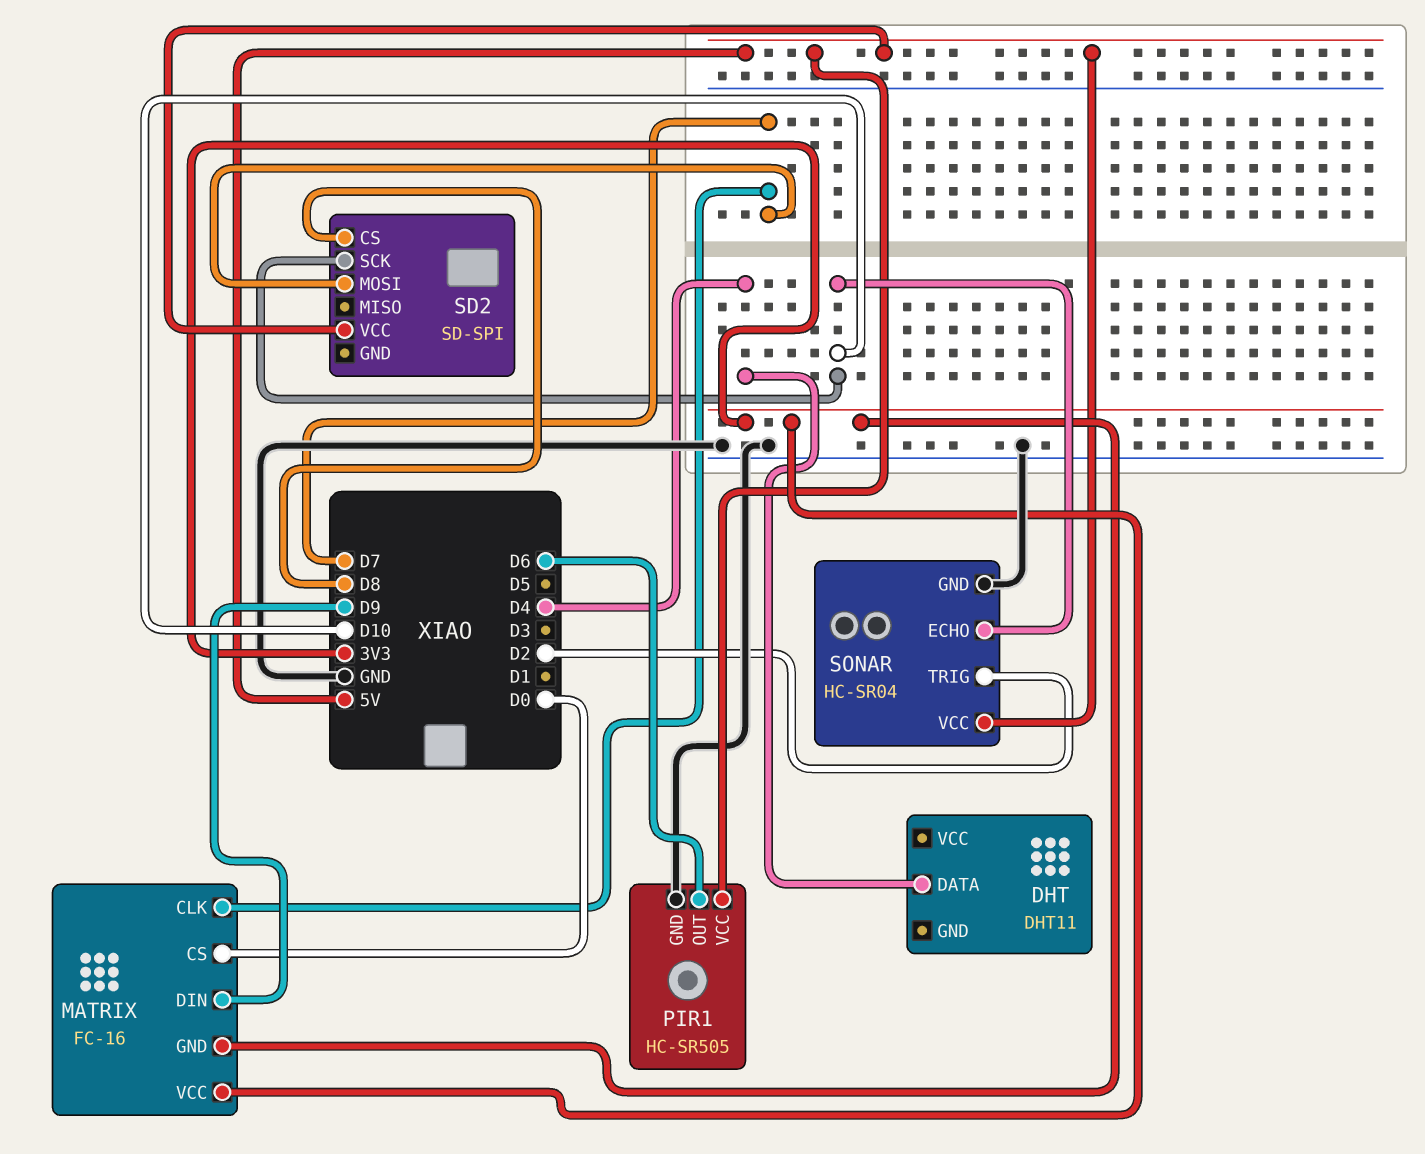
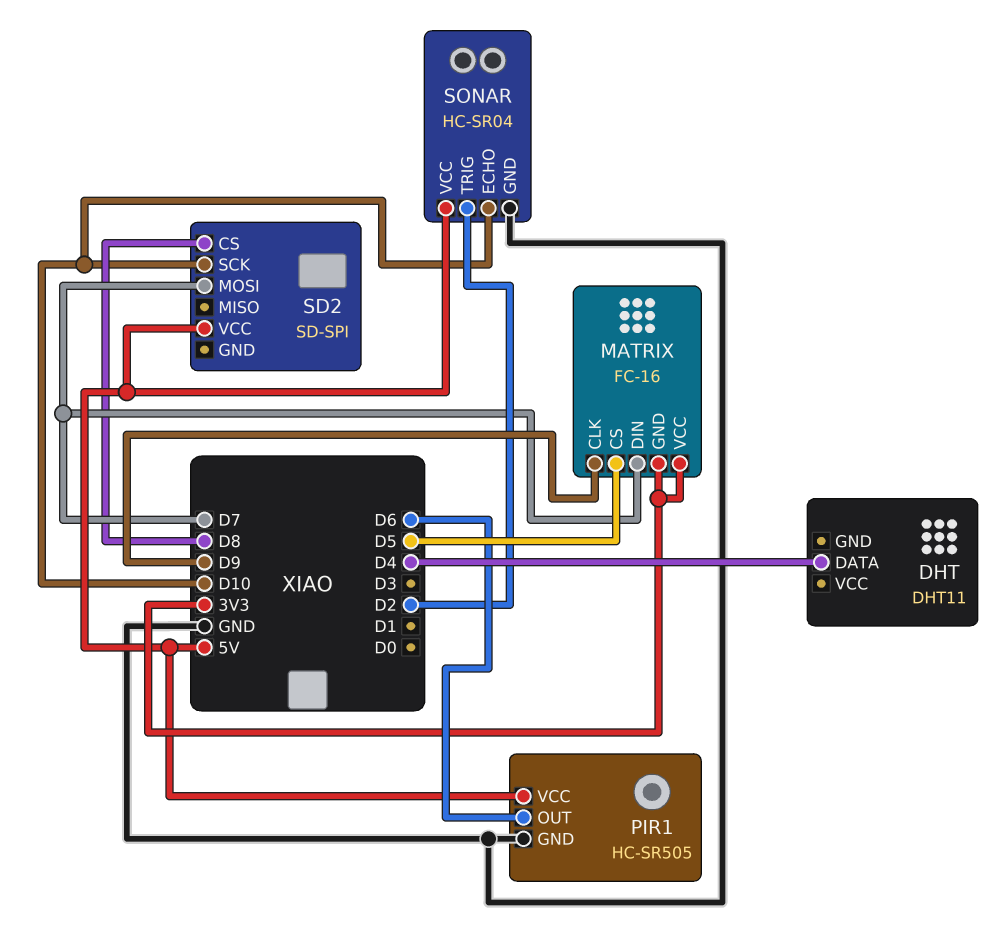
MATRIX pin CLK: D7 -> D9
MATRIX pin CS: D0 -> D5
MATRIX pin DIN: D9 -> D7

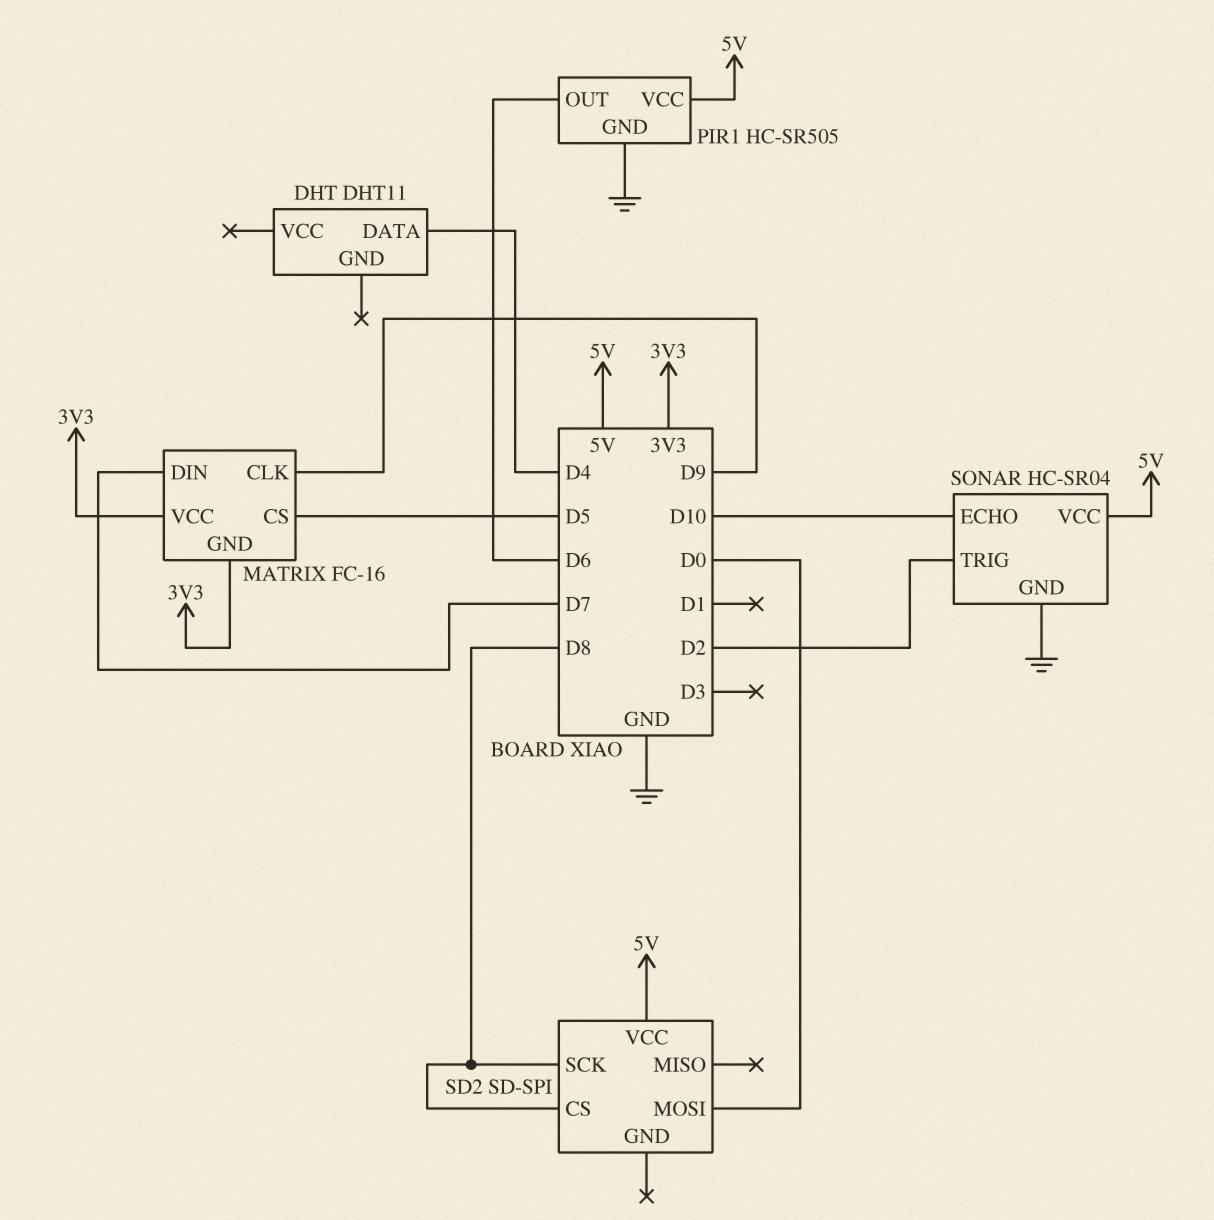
SD2 pin MOSI: D7 -> D0
SD2 pin SCK: D10 -> D8

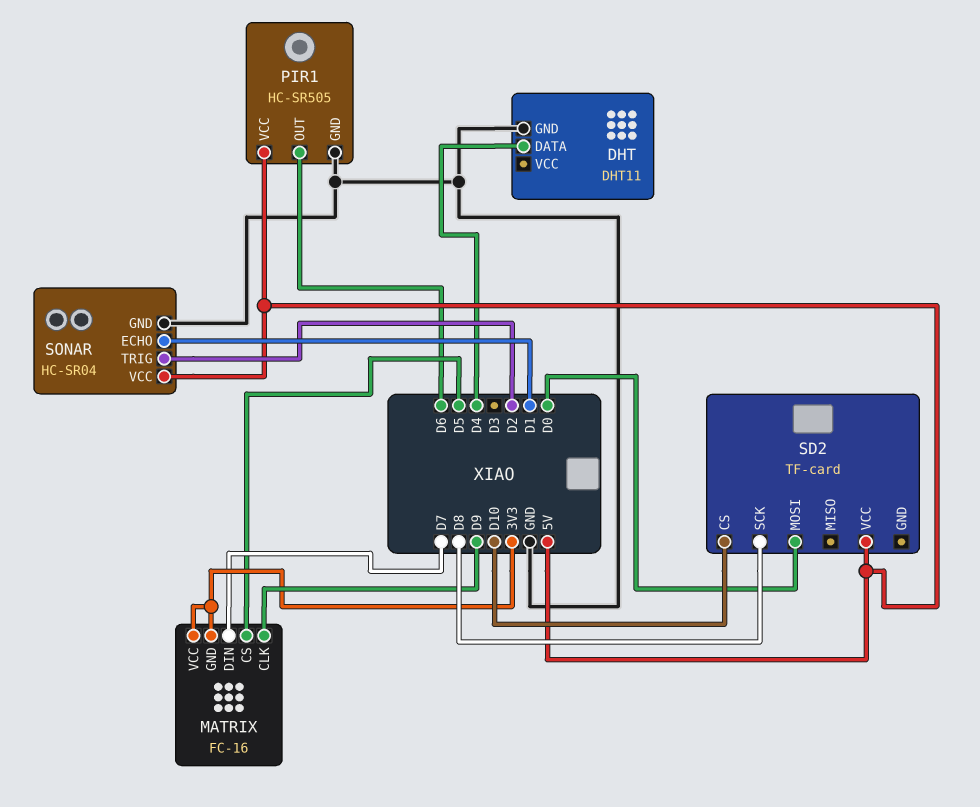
DHT pin GND: none -> GND
SD2: SD-SPI -> TF-card
SD2 pin CS: D8 -> D10
SONAR pin ECHO: D10 -> D1

